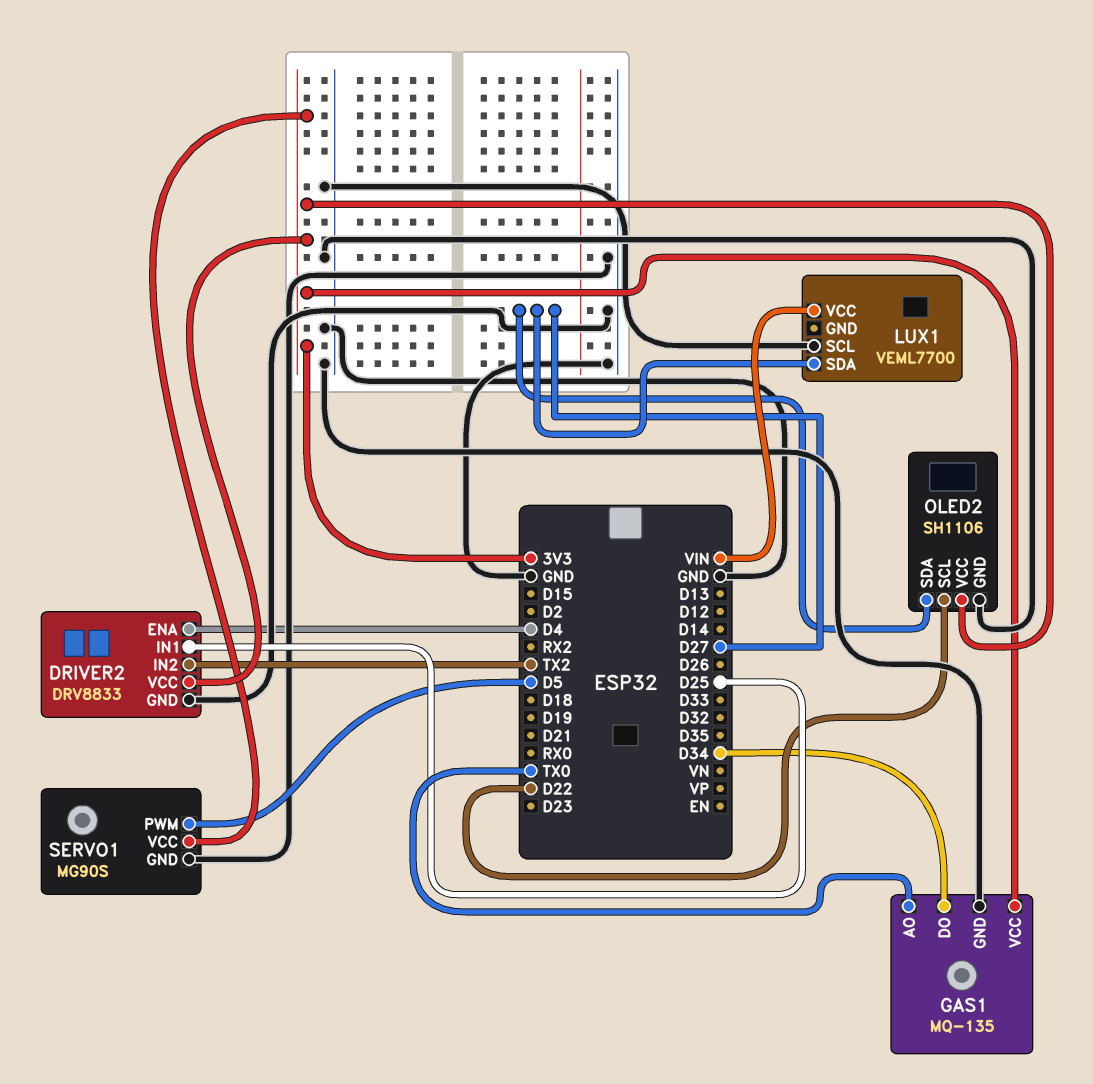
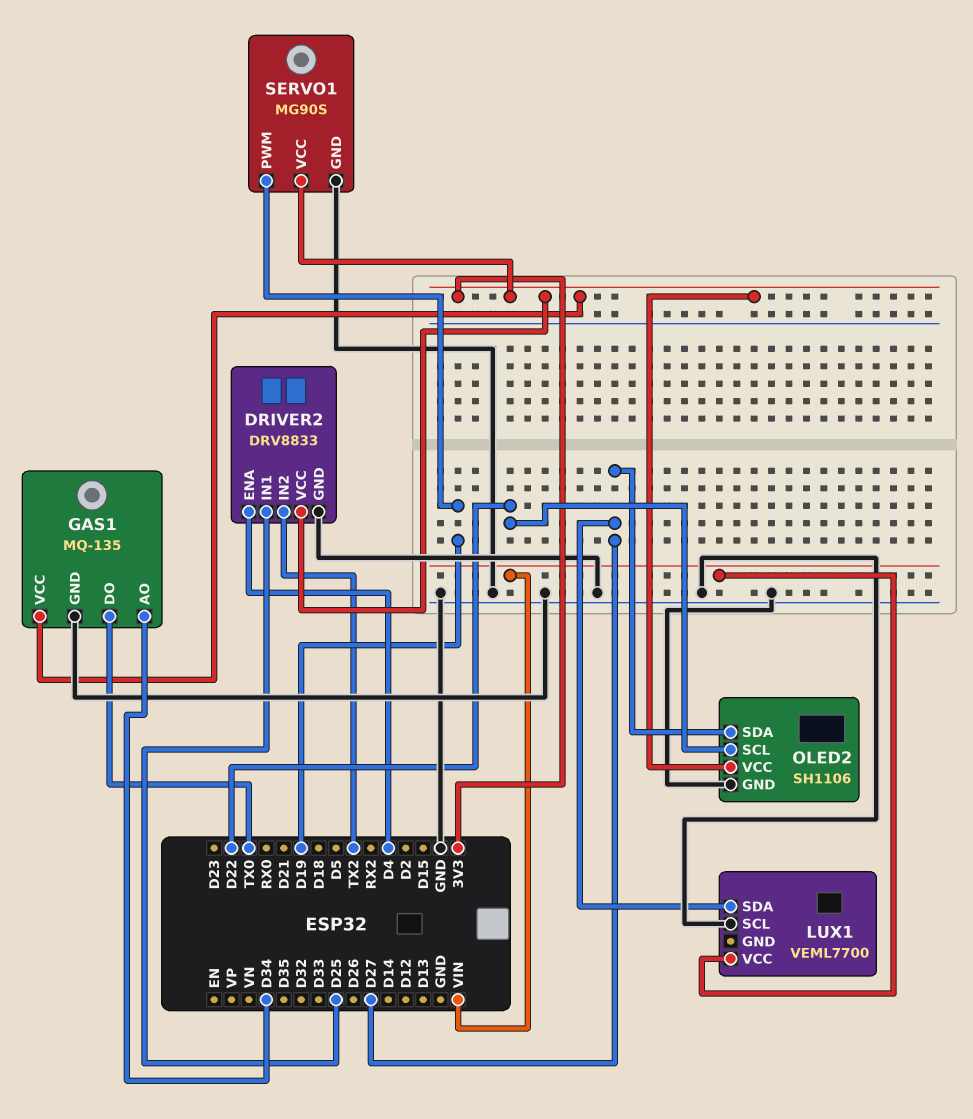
GAS1 pin AO: TX0 -> D34
GAS1 pin DO: D34 -> TX0
SERVO1 pin PWM: D5 -> D19

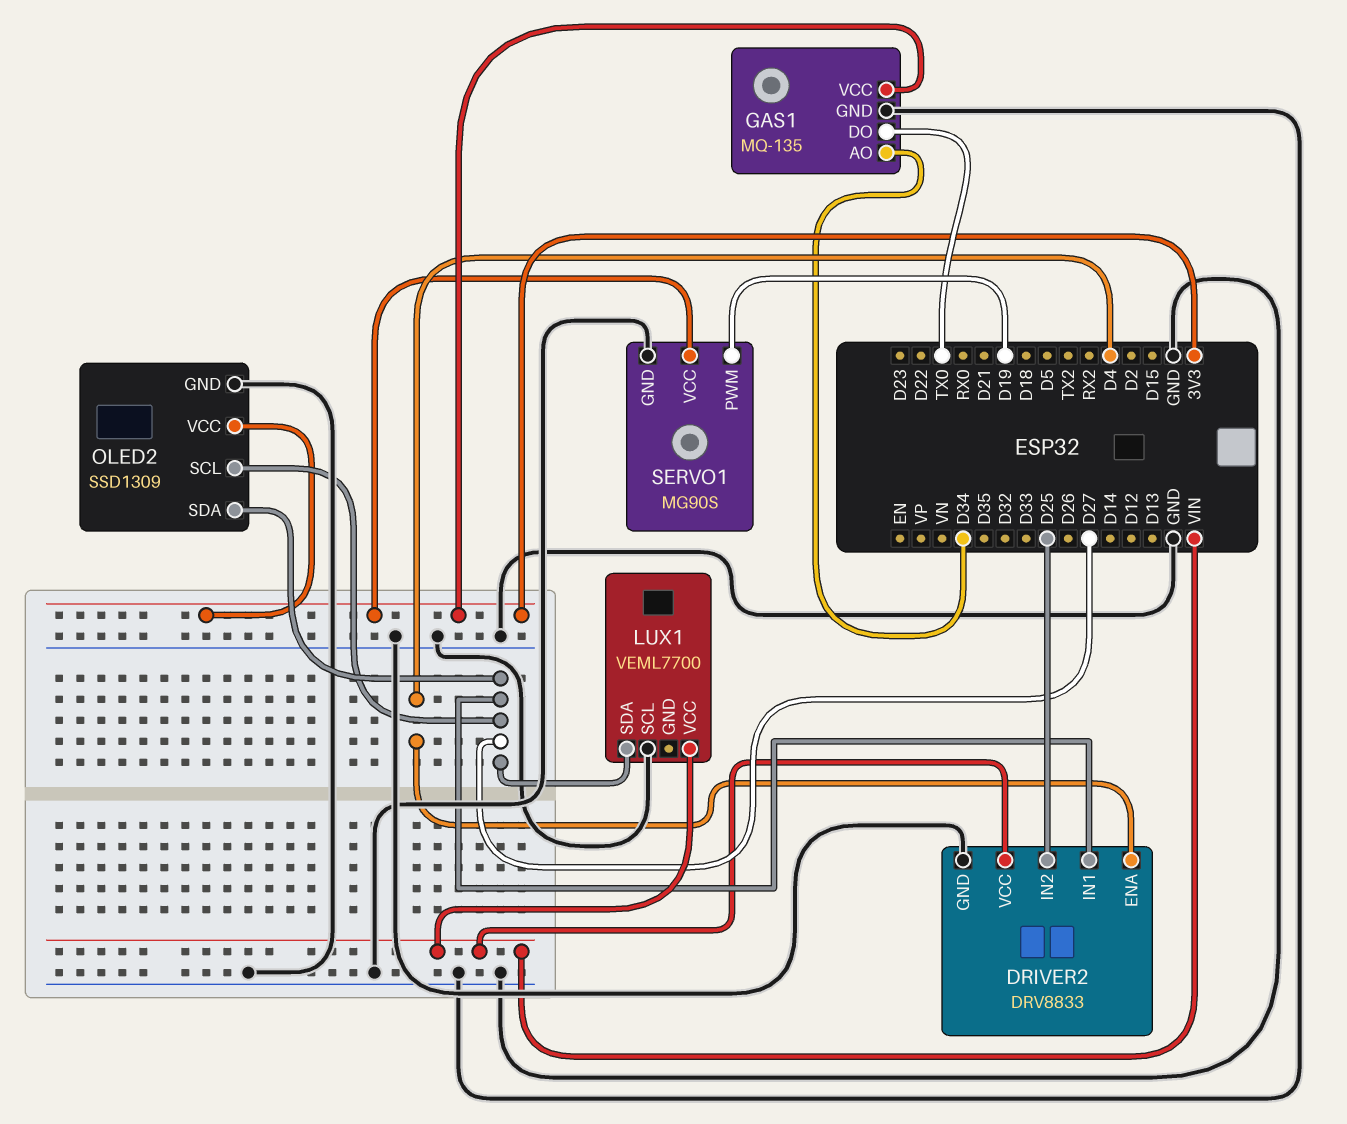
DRIVER2 pin IN1: D25 -> D27
DRIVER2 pin IN2: TX2 -> D25
DRIVER2 pin VCC: 3V3 -> VIN
OLED2: SH1106 -> SSD1309
OLED2 pin SCL: D22 -> D27

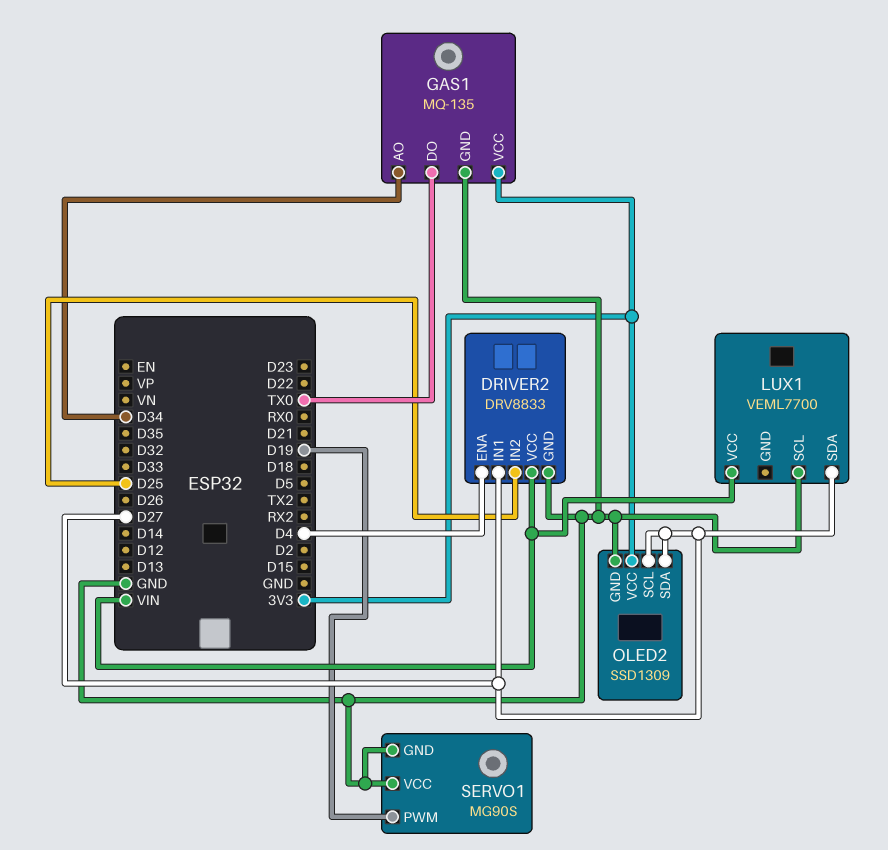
SERVO1 pin VCC: 3V3 -> GND

